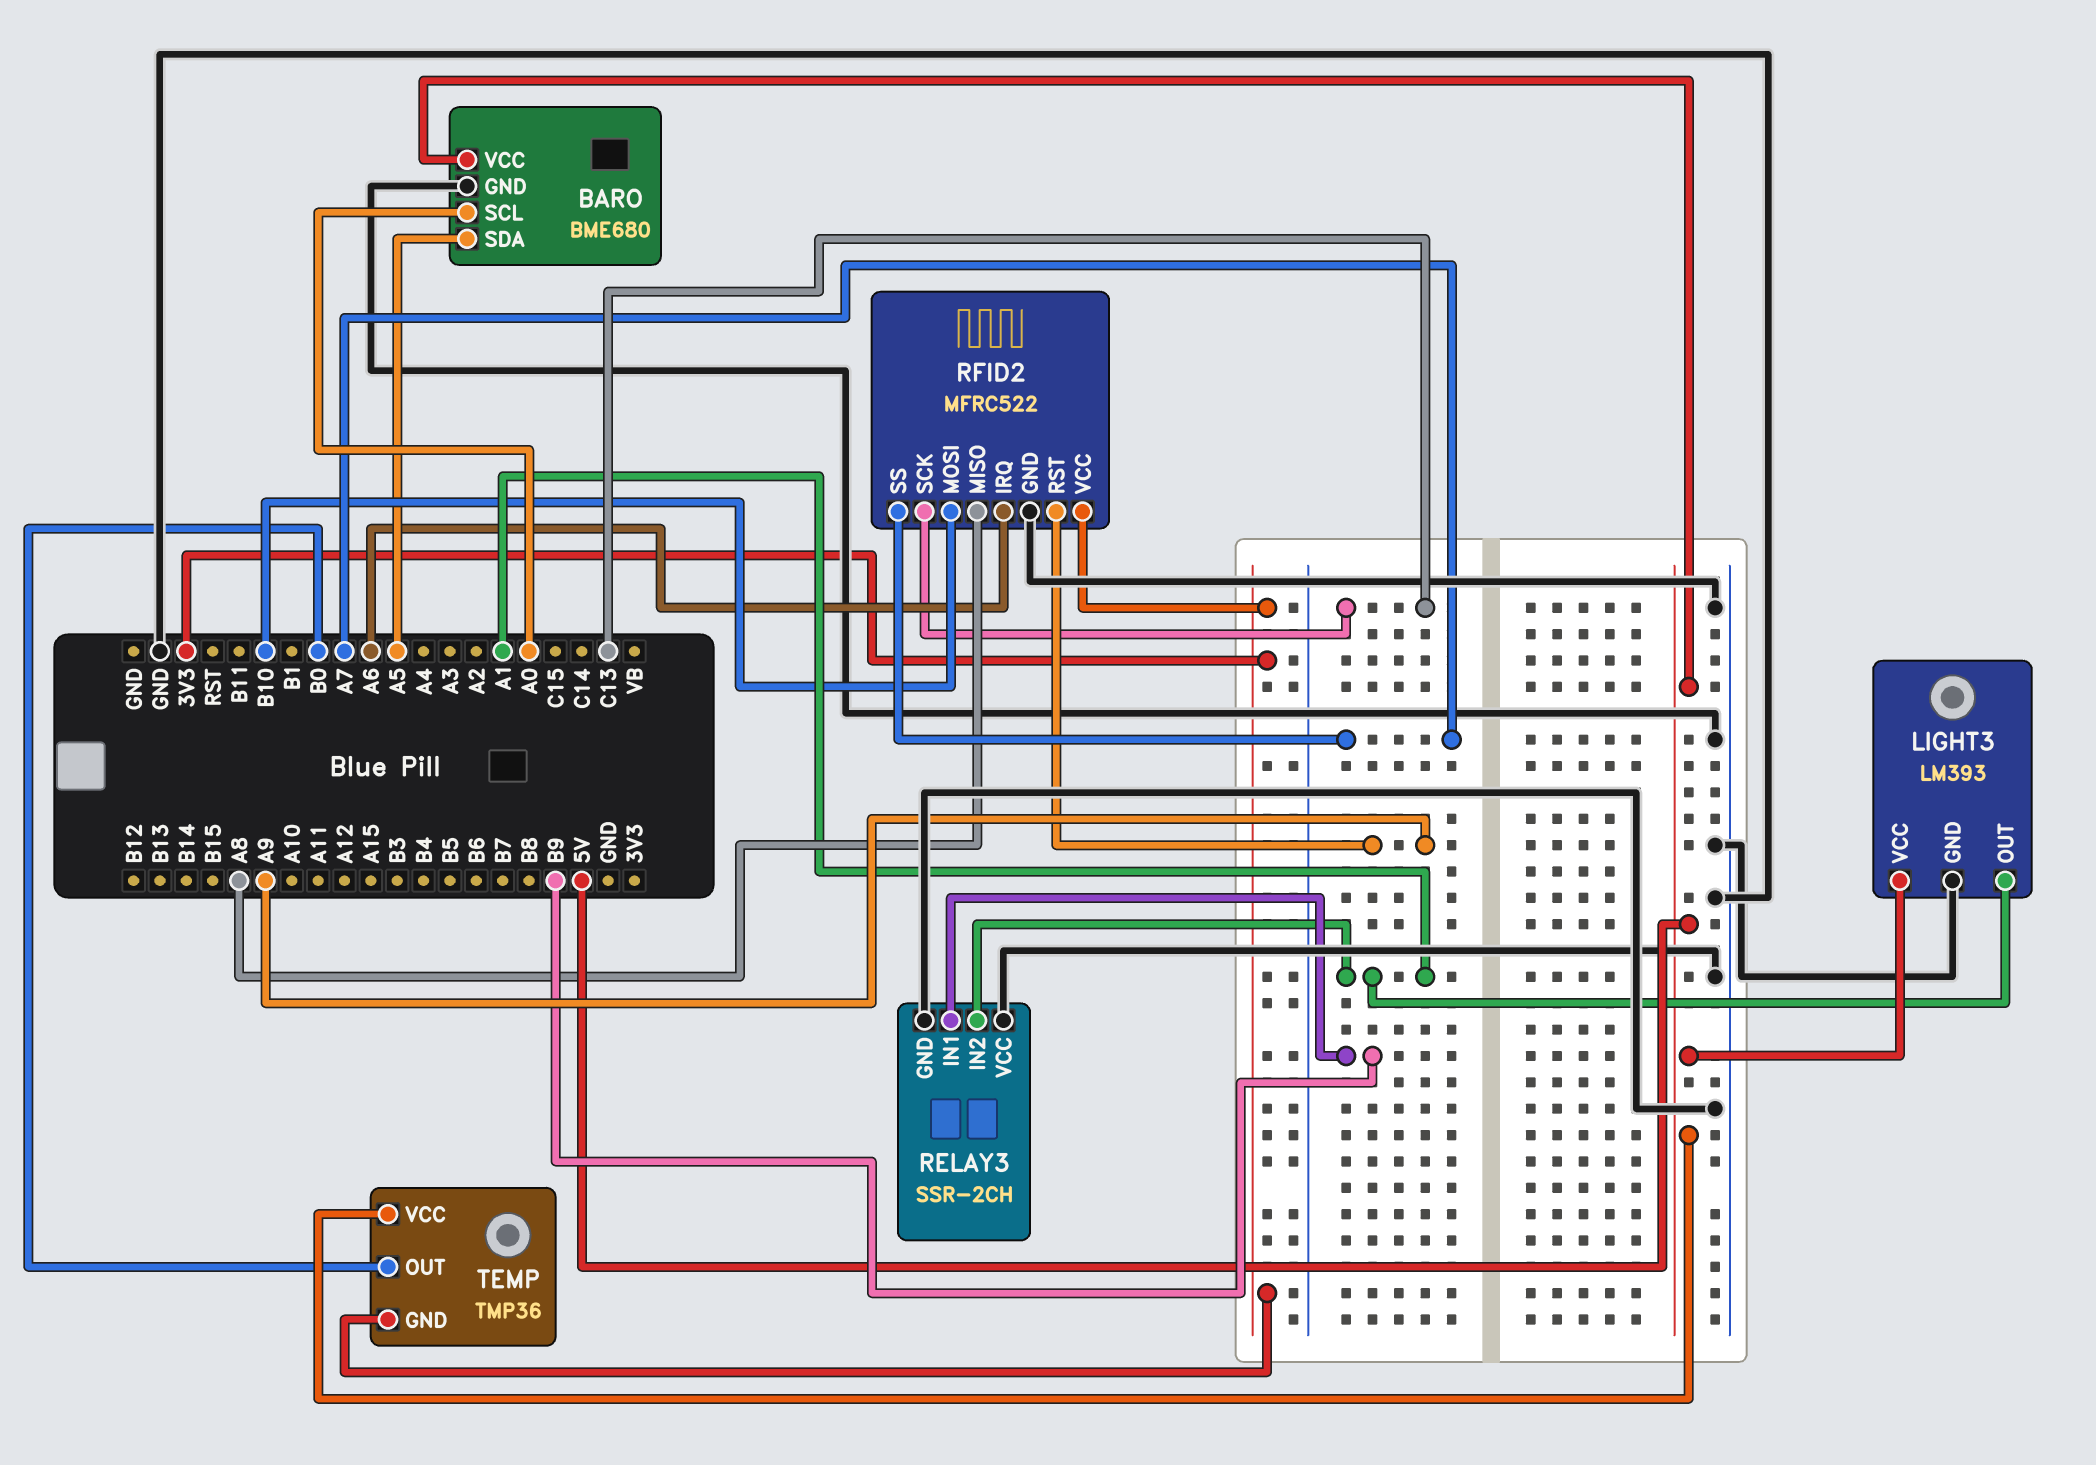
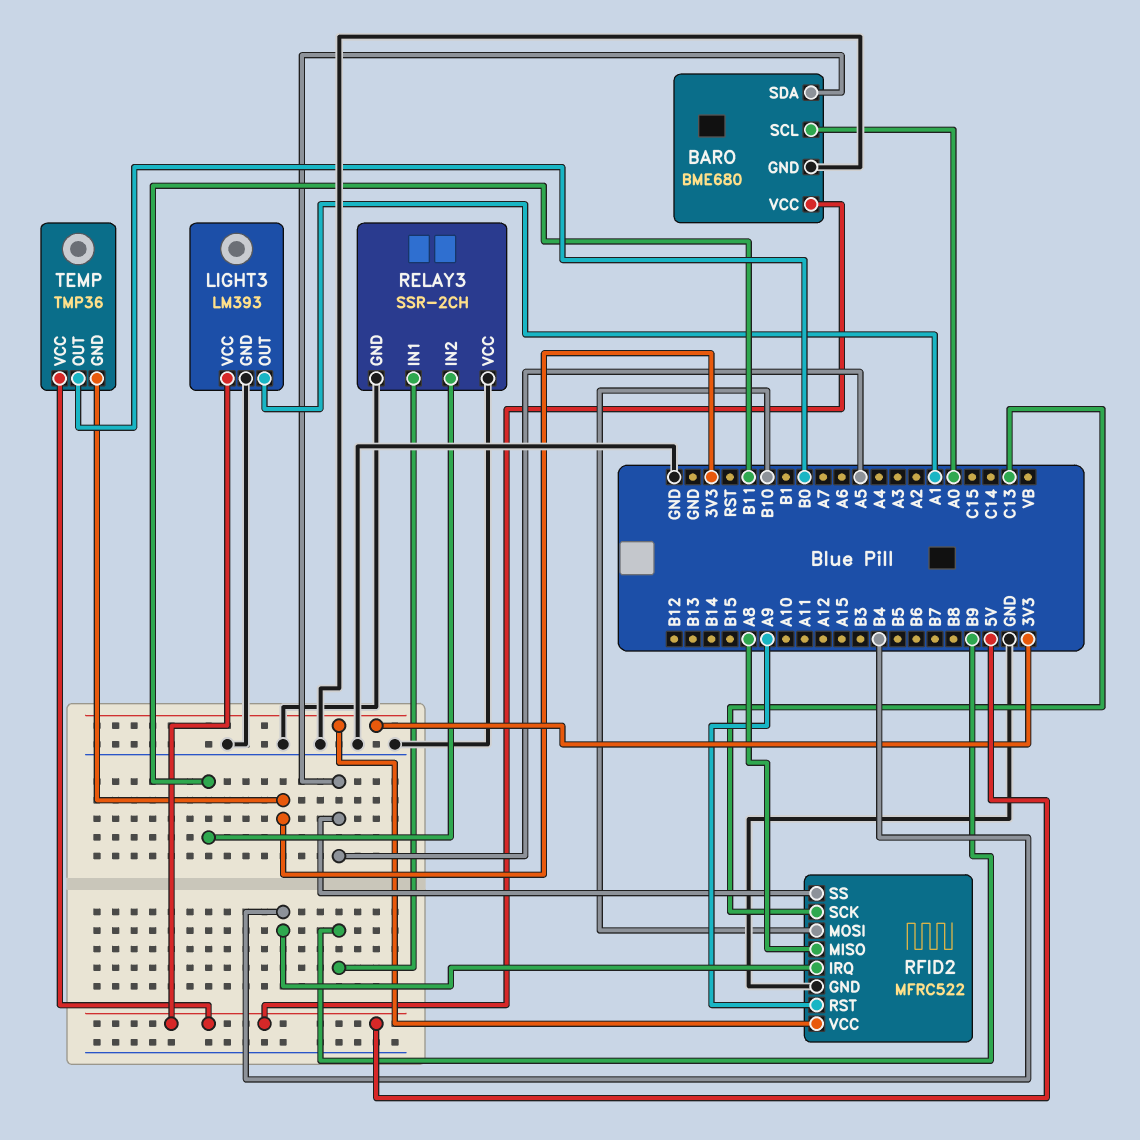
RELAY3 pin IN2: A1 -> B11
RFID2 pin IRQ: A6 -> B4
RFID2 pin SS: A7 -> A5

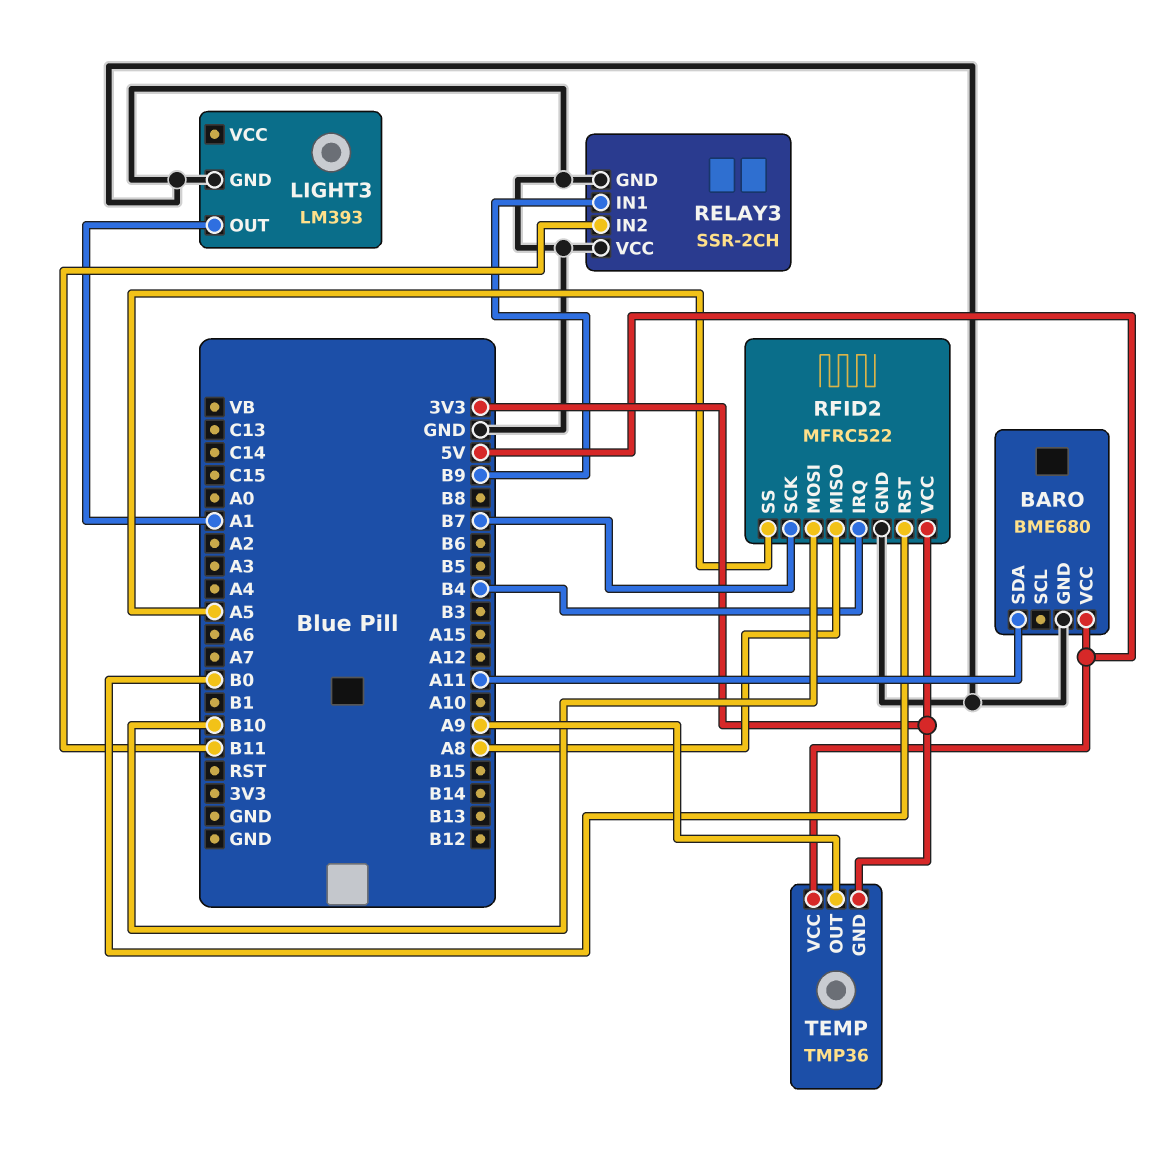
BARO pin SCL: A0 -> none
BARO pin SDA: A5 -> A11
LIGHT3 pin VCC: 5V -> none
RFID2 pin RST: A9 -> B0
RFID2 pin SCK: C13 -> B7
TEMP pin OUT: B0 -> A9

